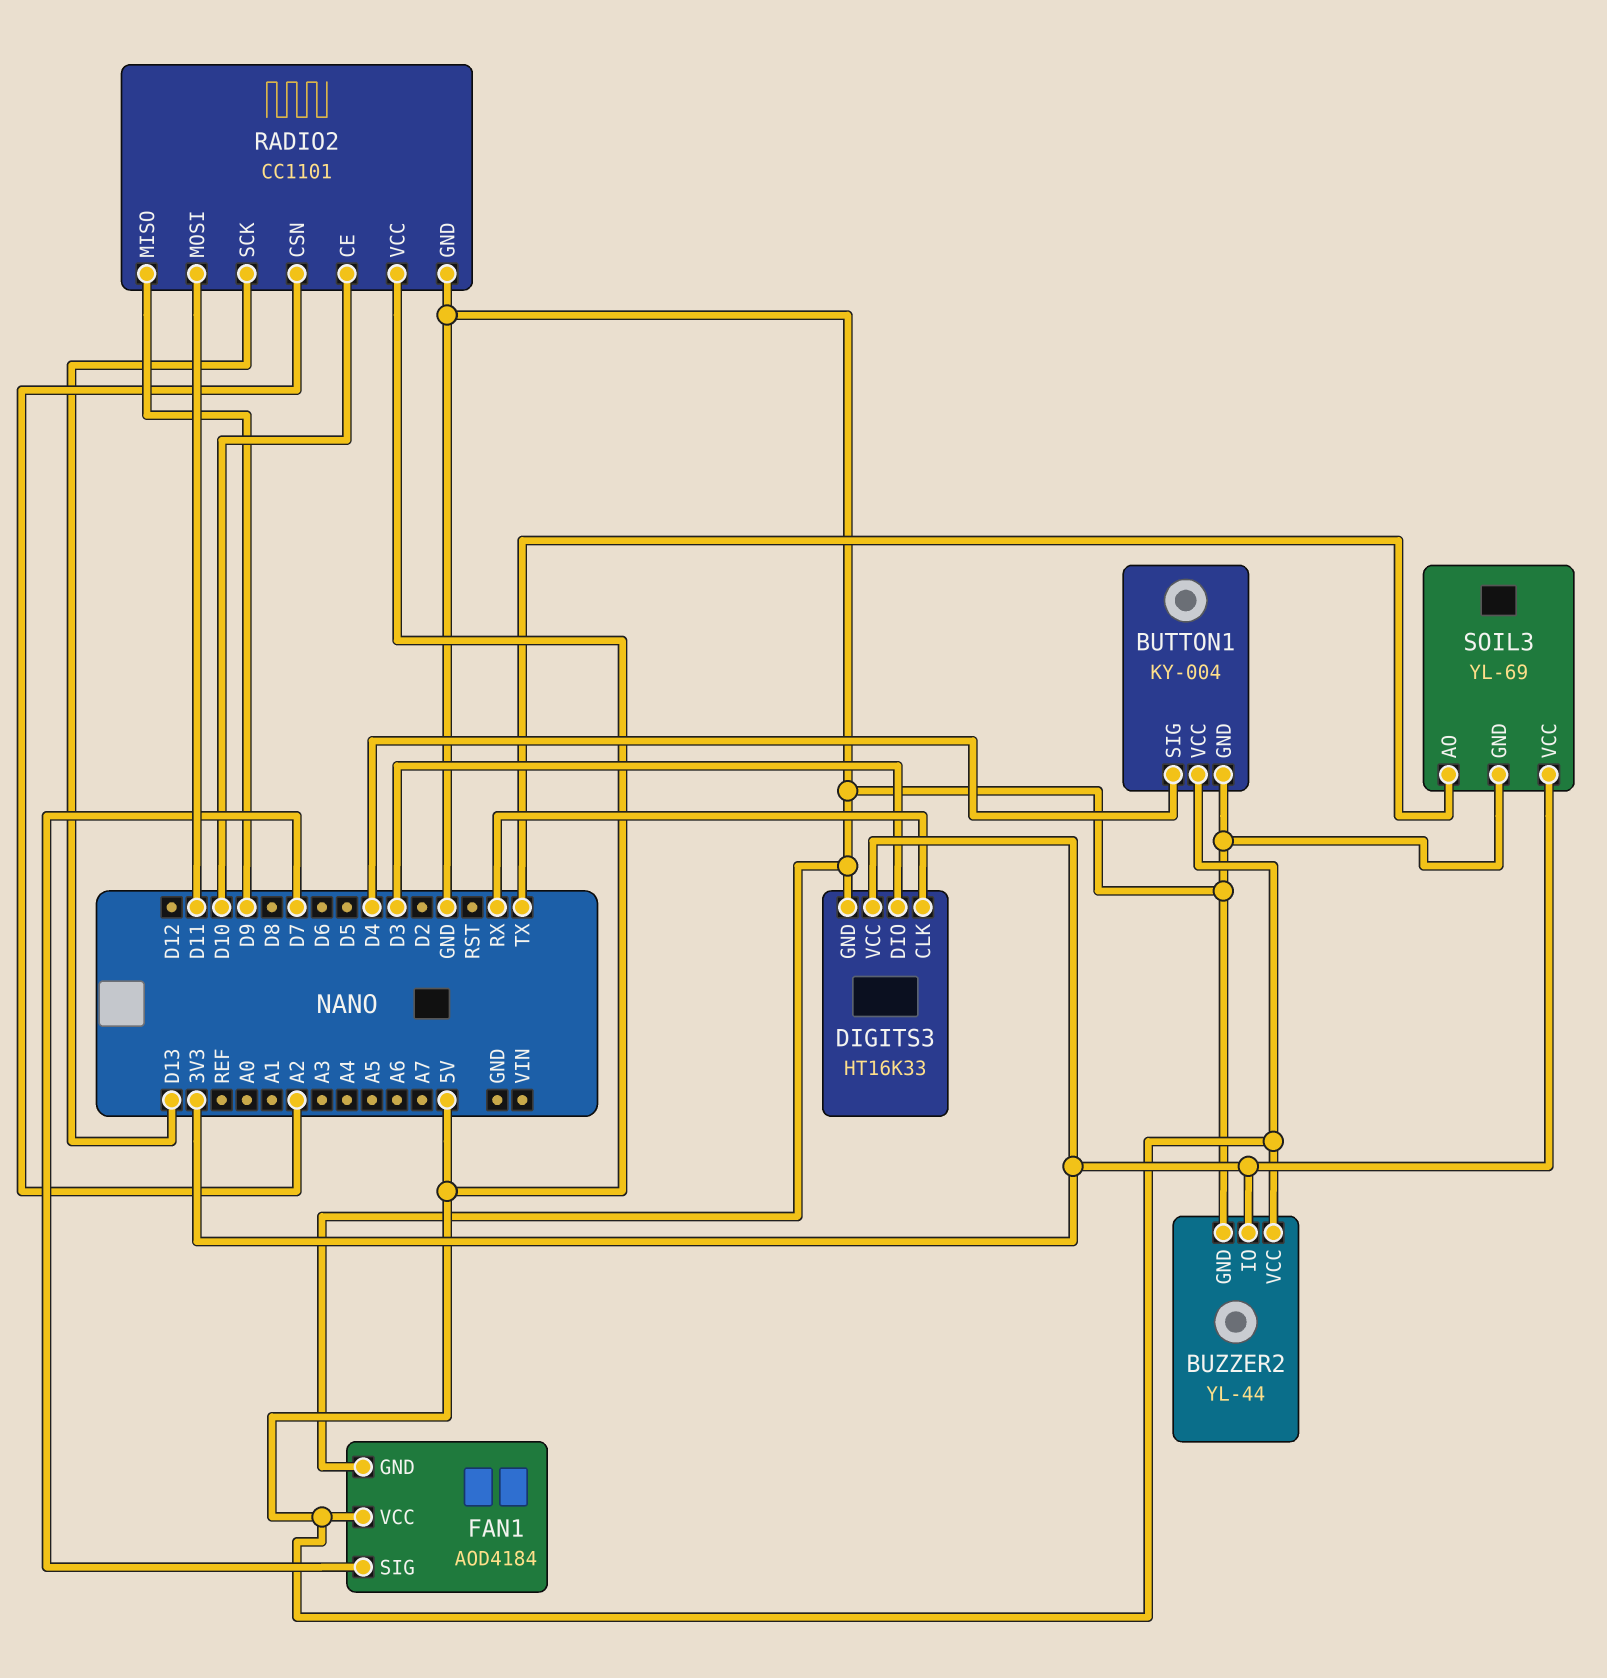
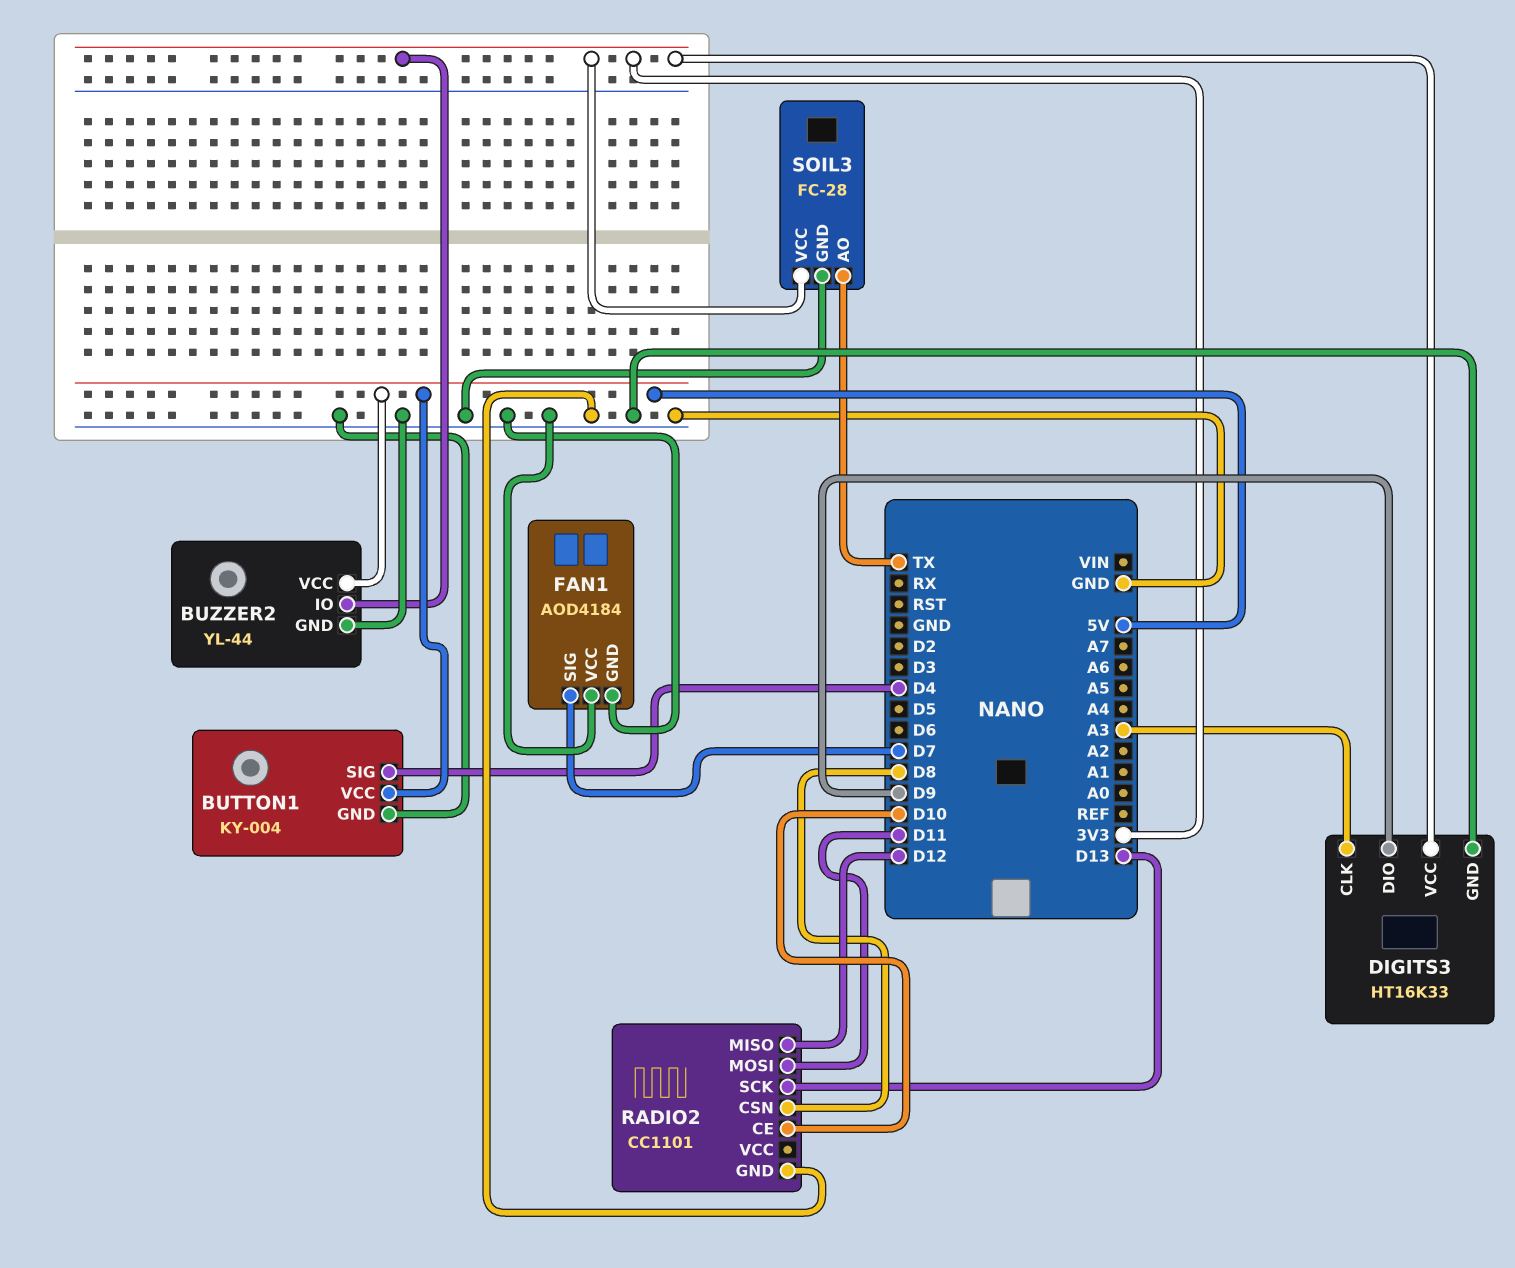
DIGITS3 pin CLK: RX -> A3
DIGITS3 pin DIO: D3 -> D9
FAN1 pin VCC: 5V -> GND
RADIO2 pin CSN: A2 -> D8
RADIO2 pin MISO: D9 -> D12
RADIO2 pin VCC: 5V -> none
SOIL3: YL-69 -> FC-28

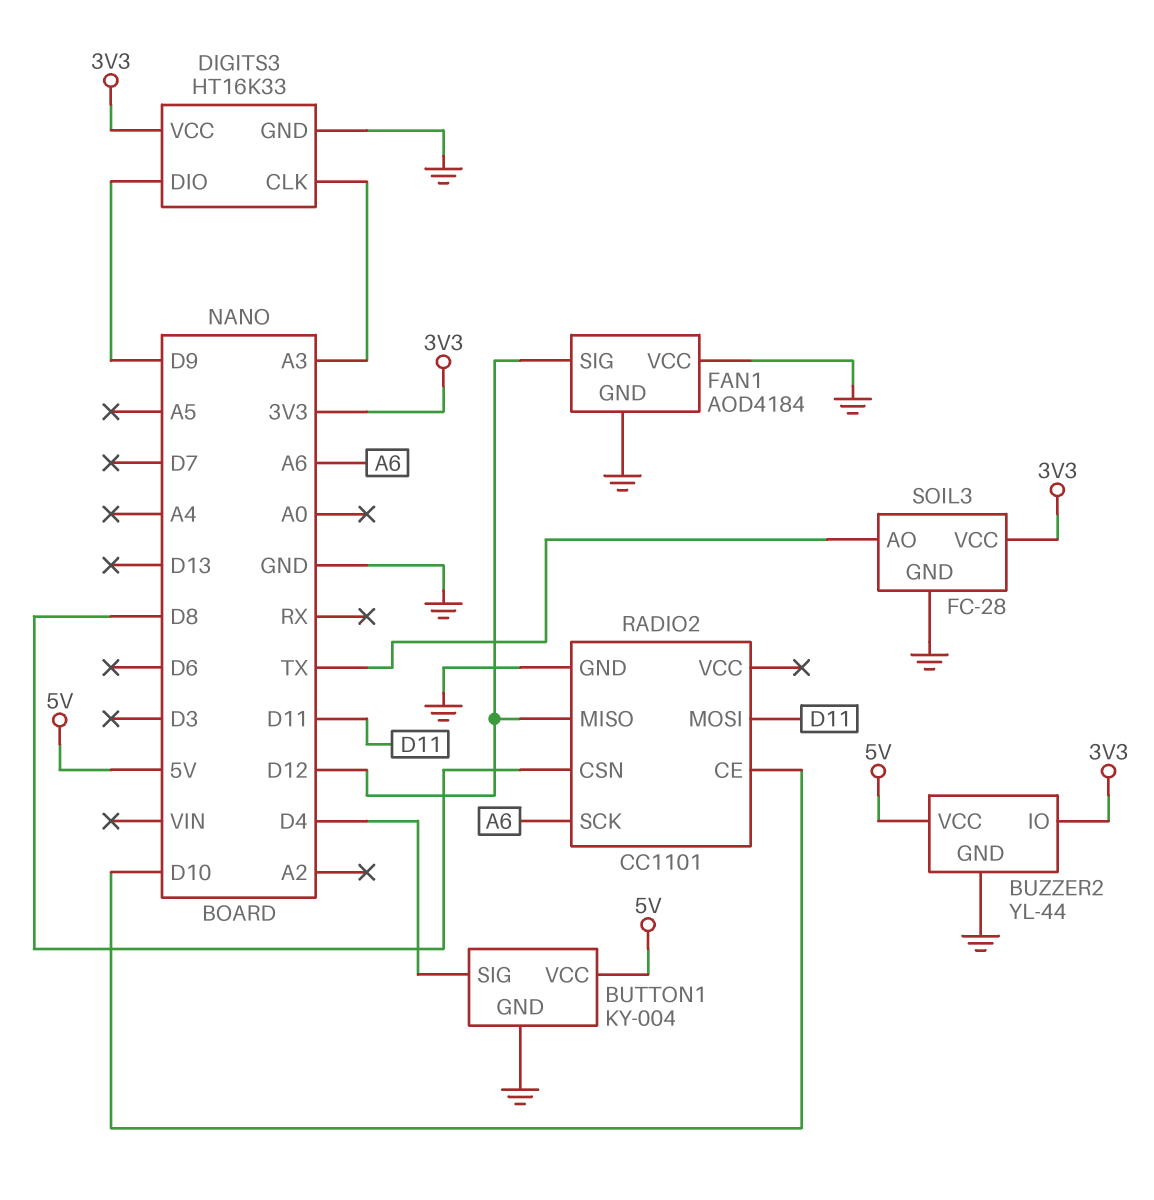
FAN1 pin SIG: D7 -> D12
RADIO2 pin SCK: D13 -> A6

